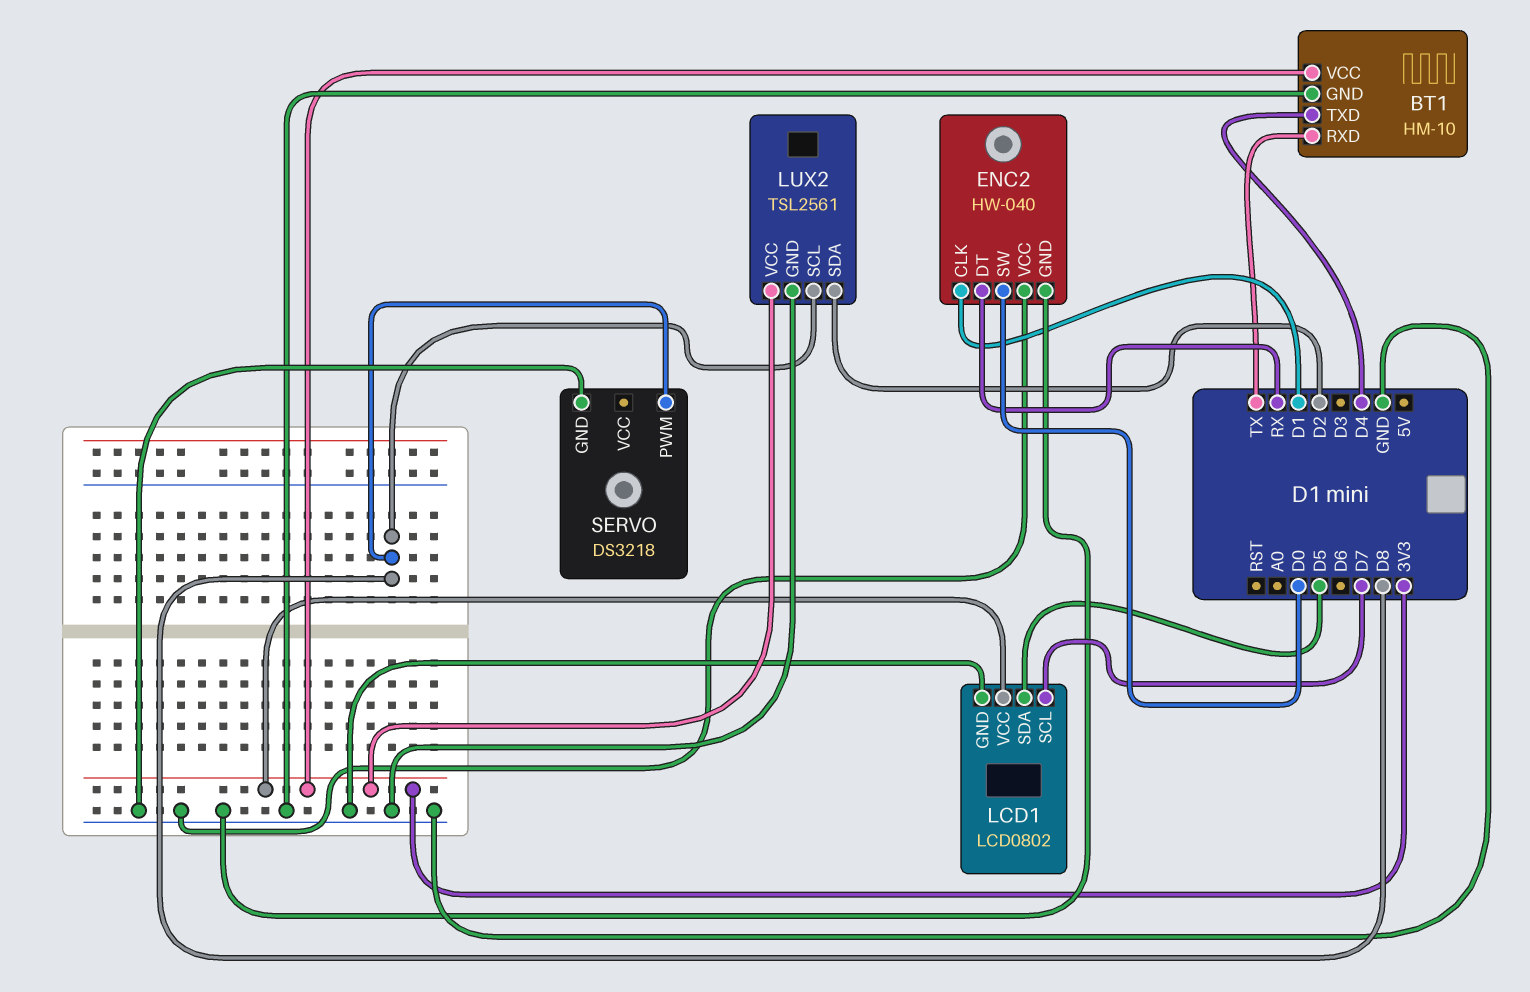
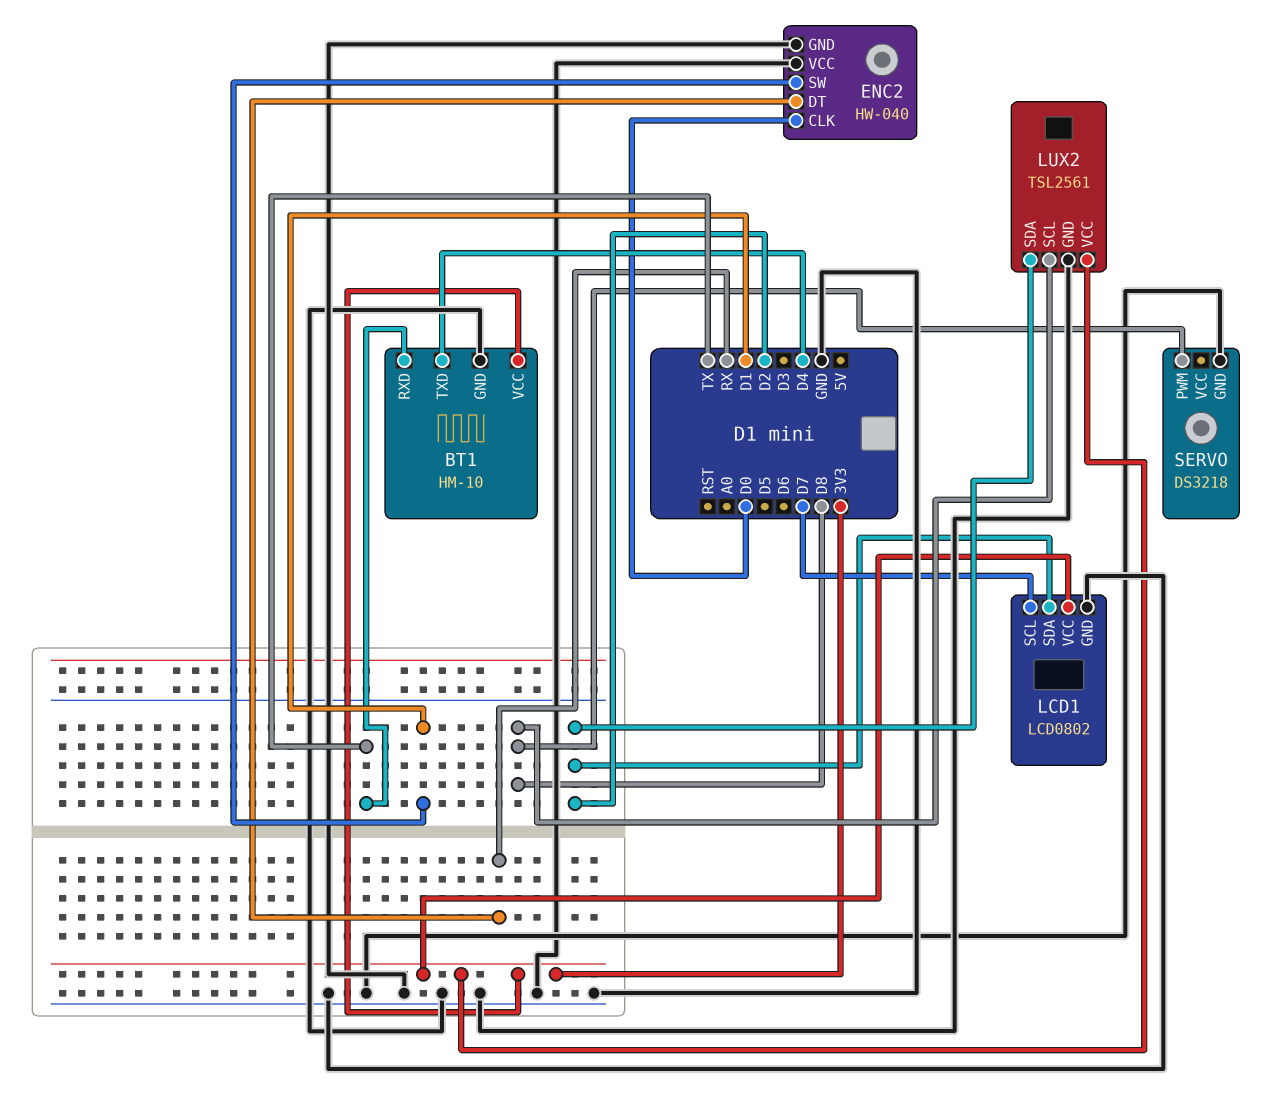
ENC2 pin CLK: D1 -> D0
ENC2 pin SW: D0 -> D1
LCD1 pin SDA: D5 -> D2

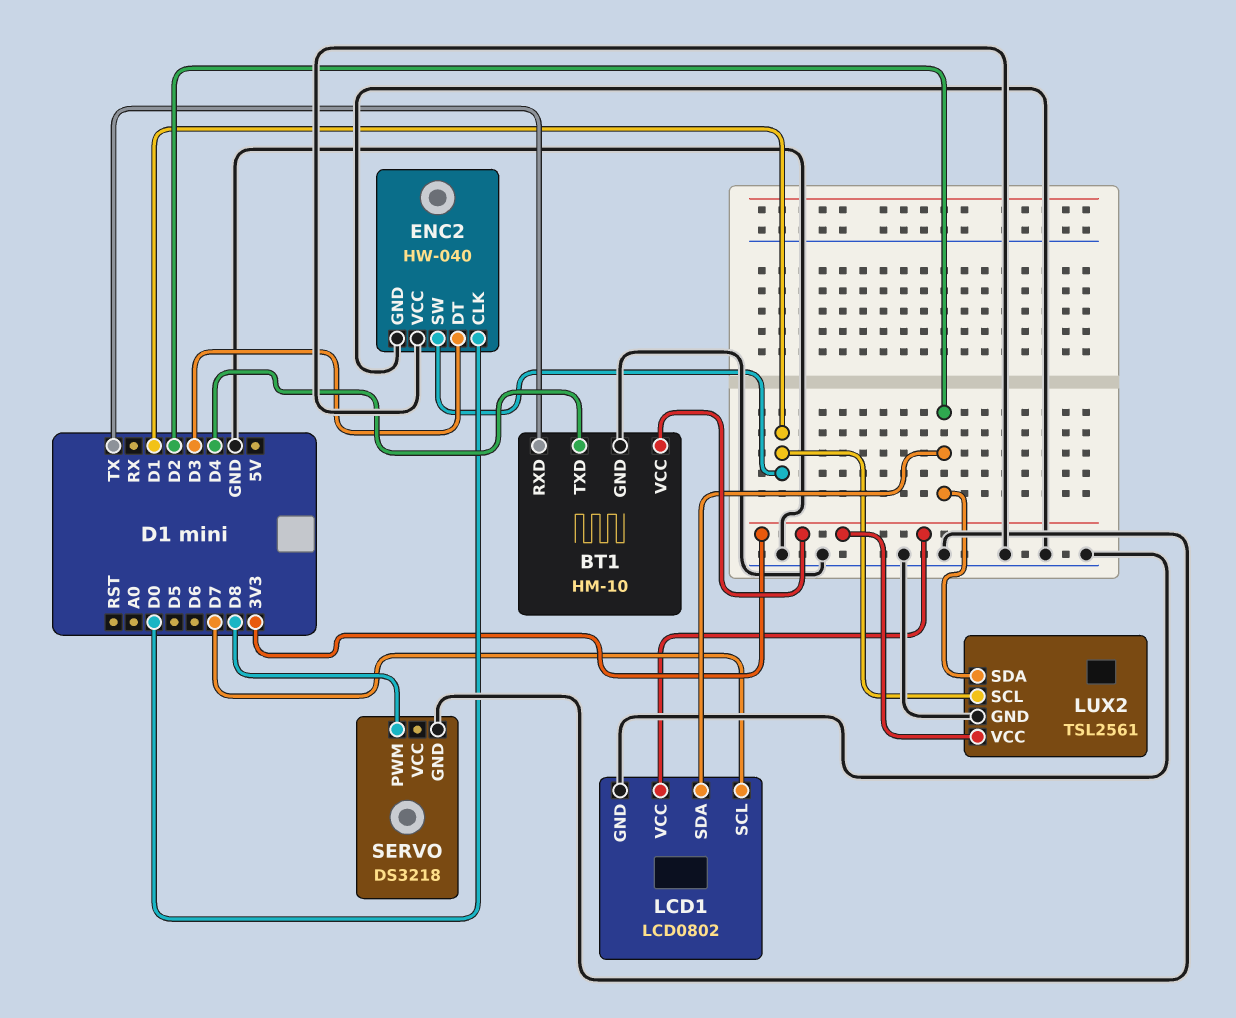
ENC2 pin DT: RX -> D3
LUX2 pin SCL: D8 -> D1

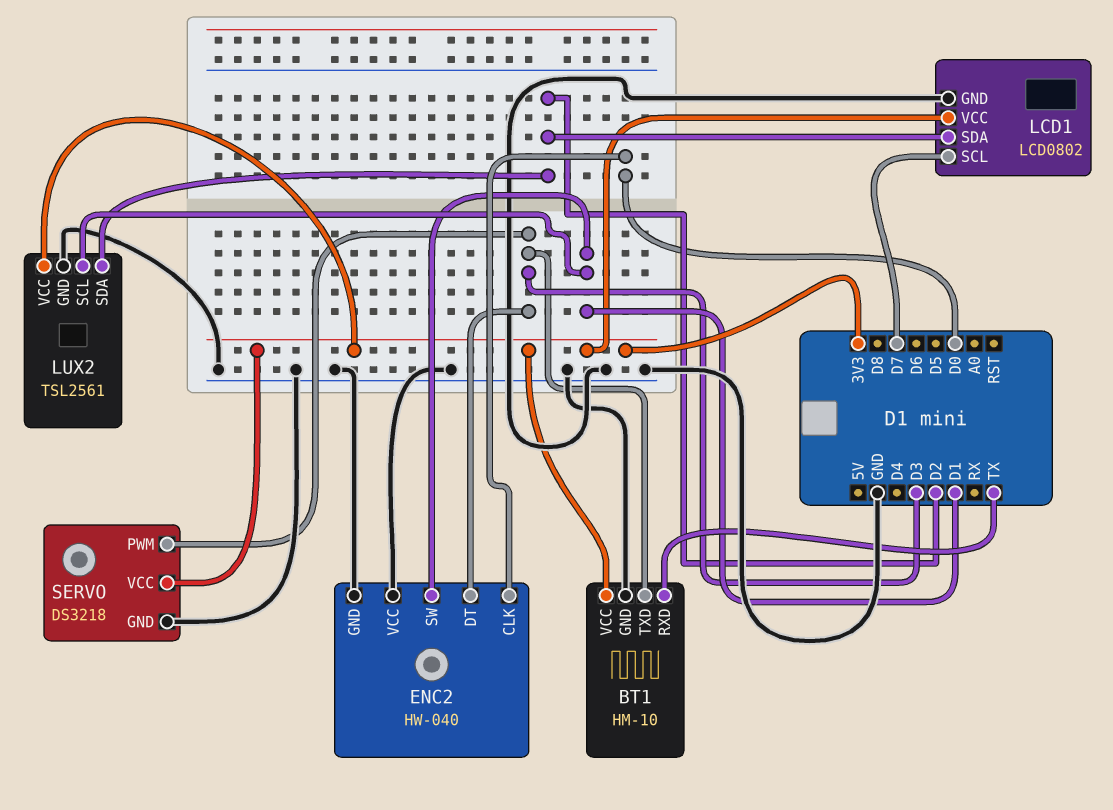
BT1 pin TXD: D4 -> D3
SERVO pin PWM: D8 -> D3
SERVO pin VCC: none -> 3V3

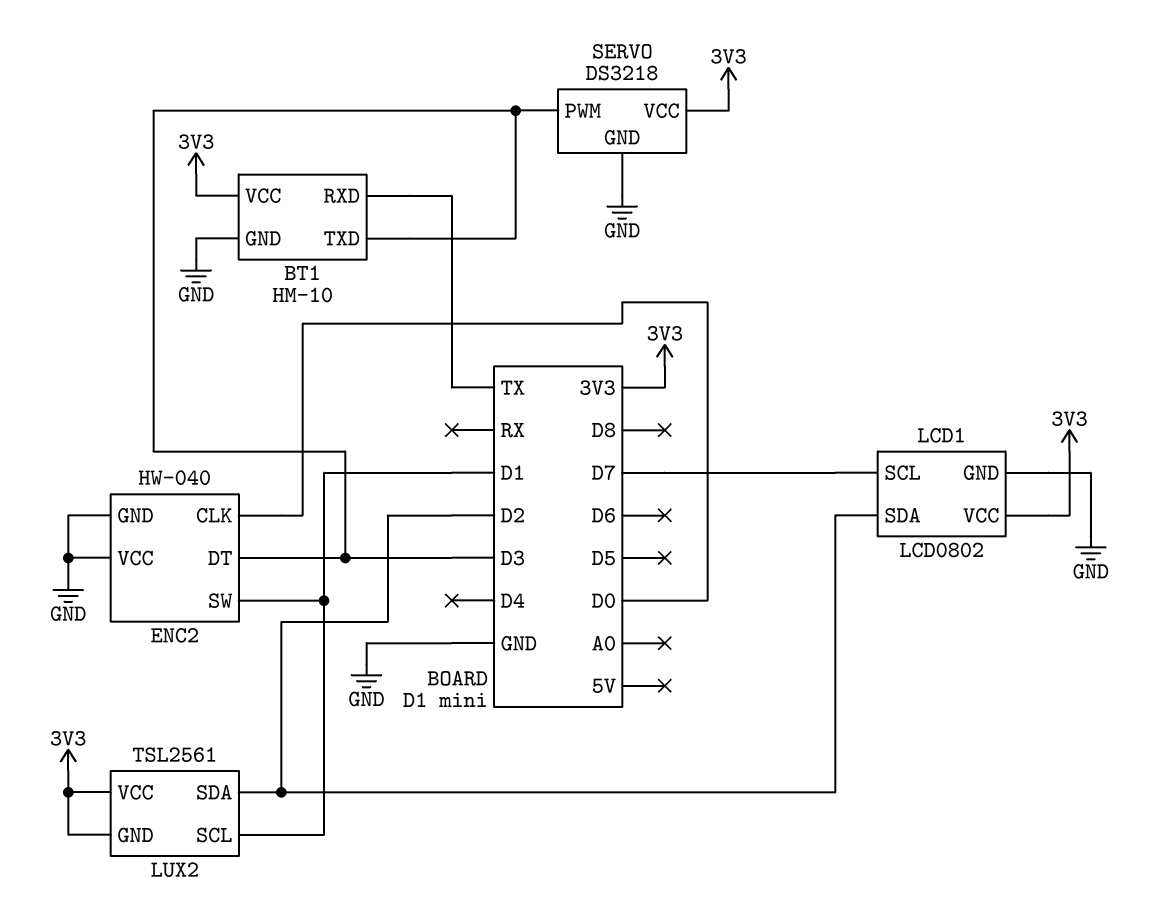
LUX2 pin GND: GND -> 3V3

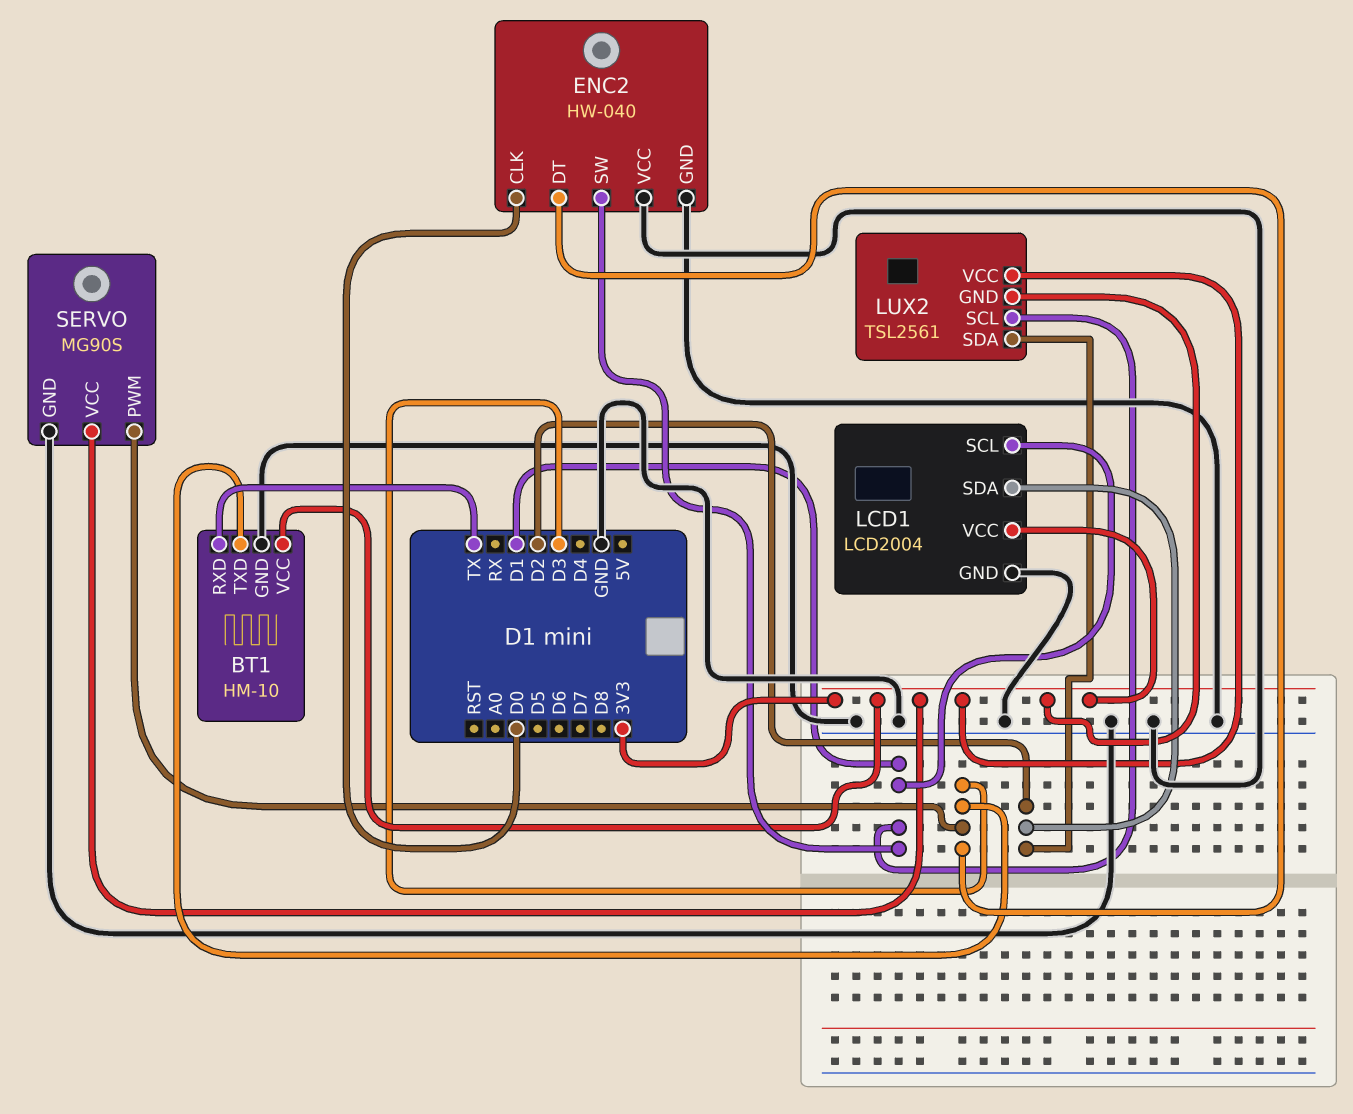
LCD1: LCD0802 -> LCD2004
LCD1 pin SCL: D7 -> D1
SERVO: DS3218 -> MG90S

